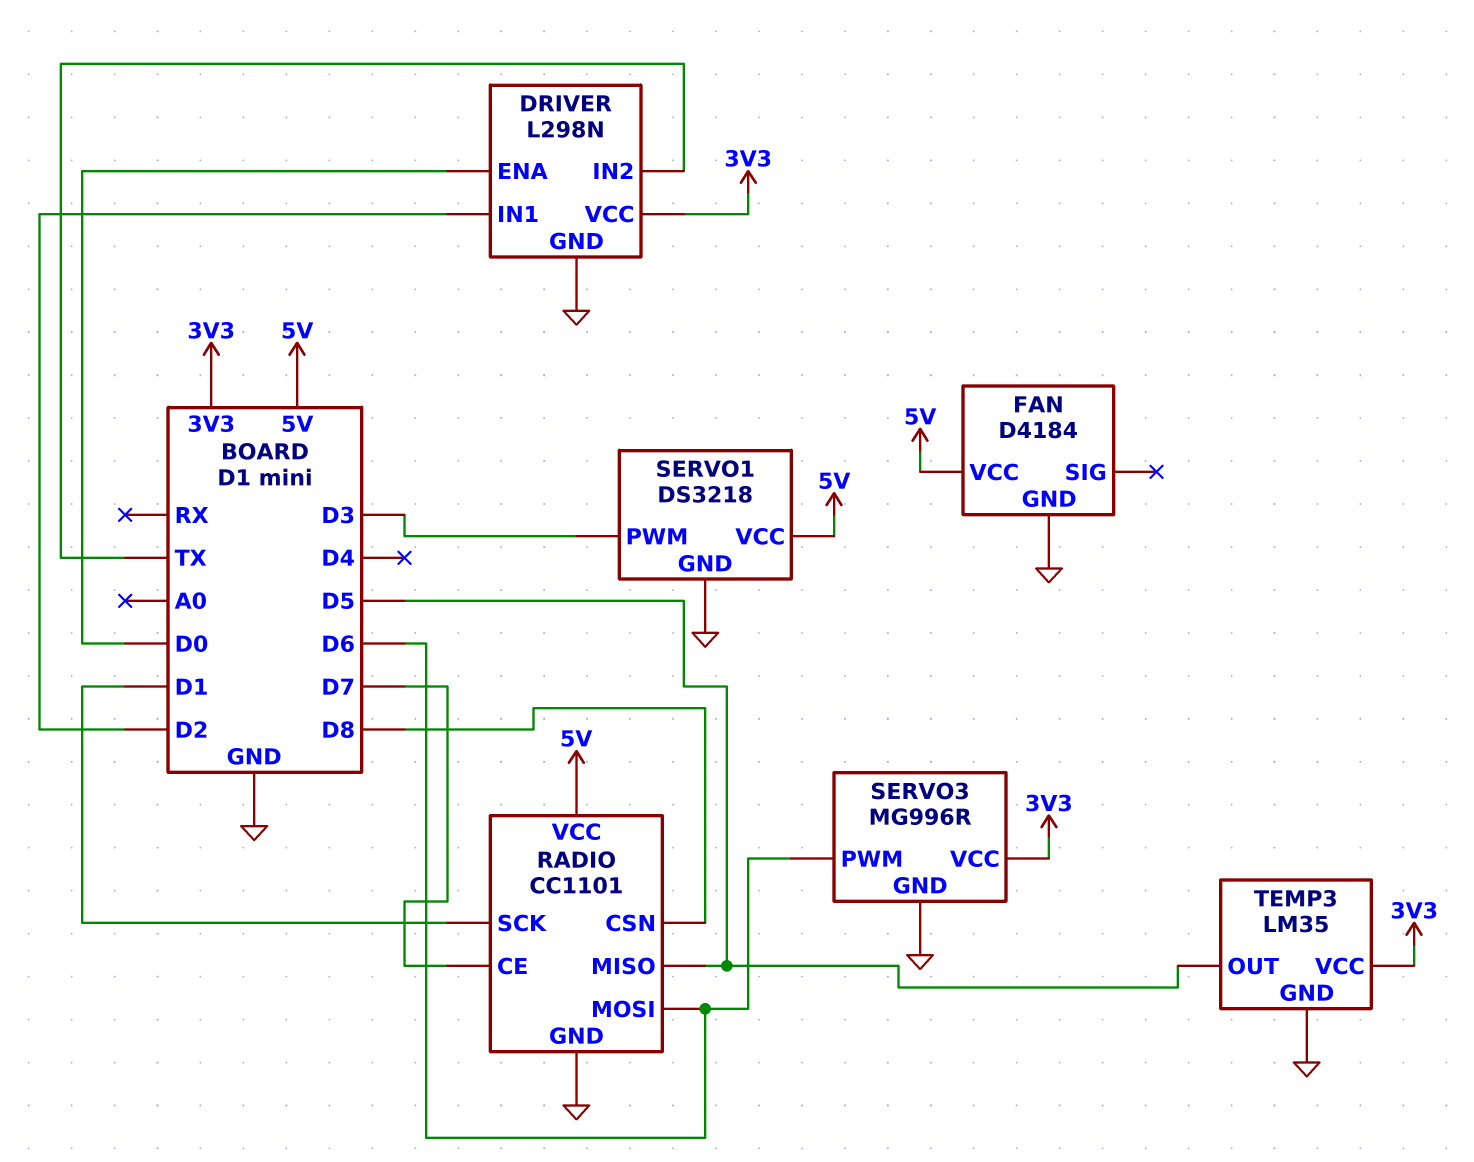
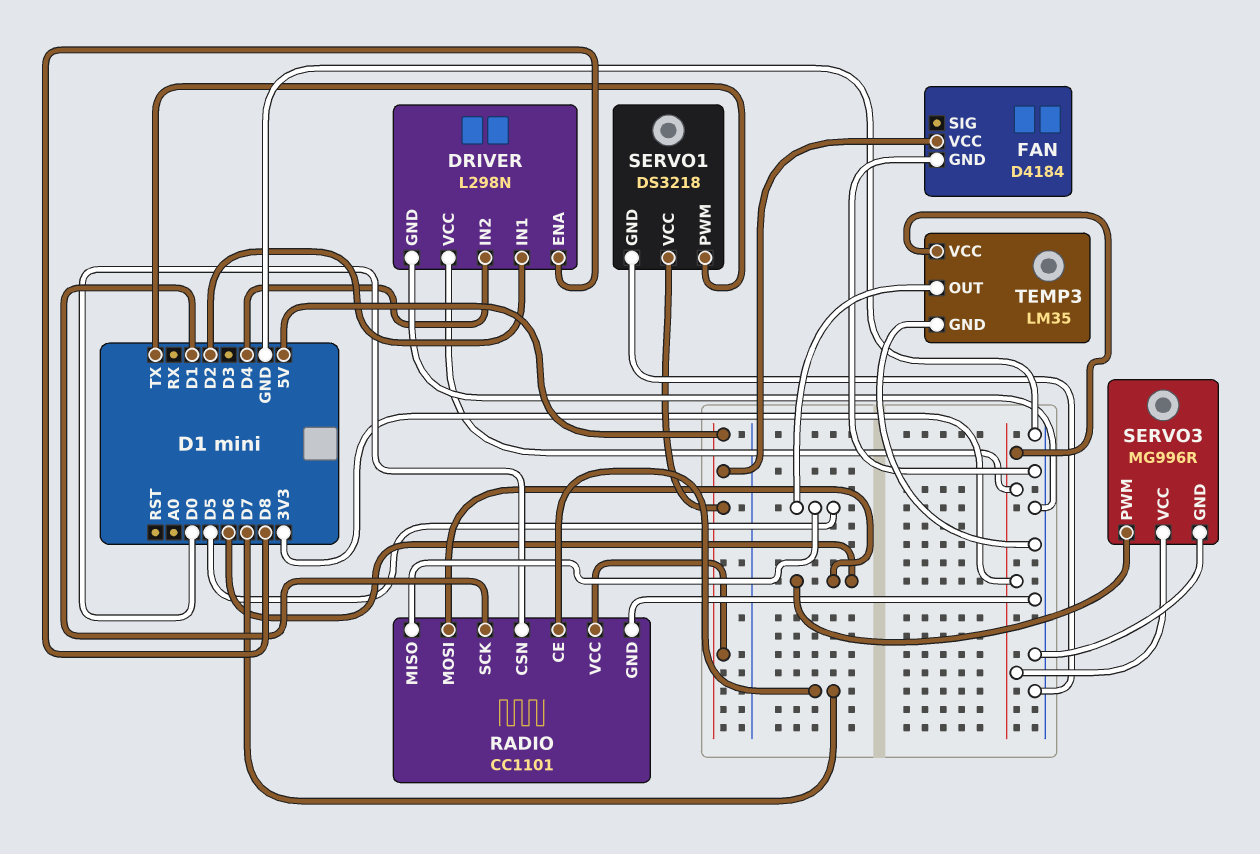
DRIVER pin ENA: D0 -> D8
DRIVER pin IN2: TX -> D4
RADIO pin CSN: D8 -> D0
SERVO1 pin PWM: D3 -> TX

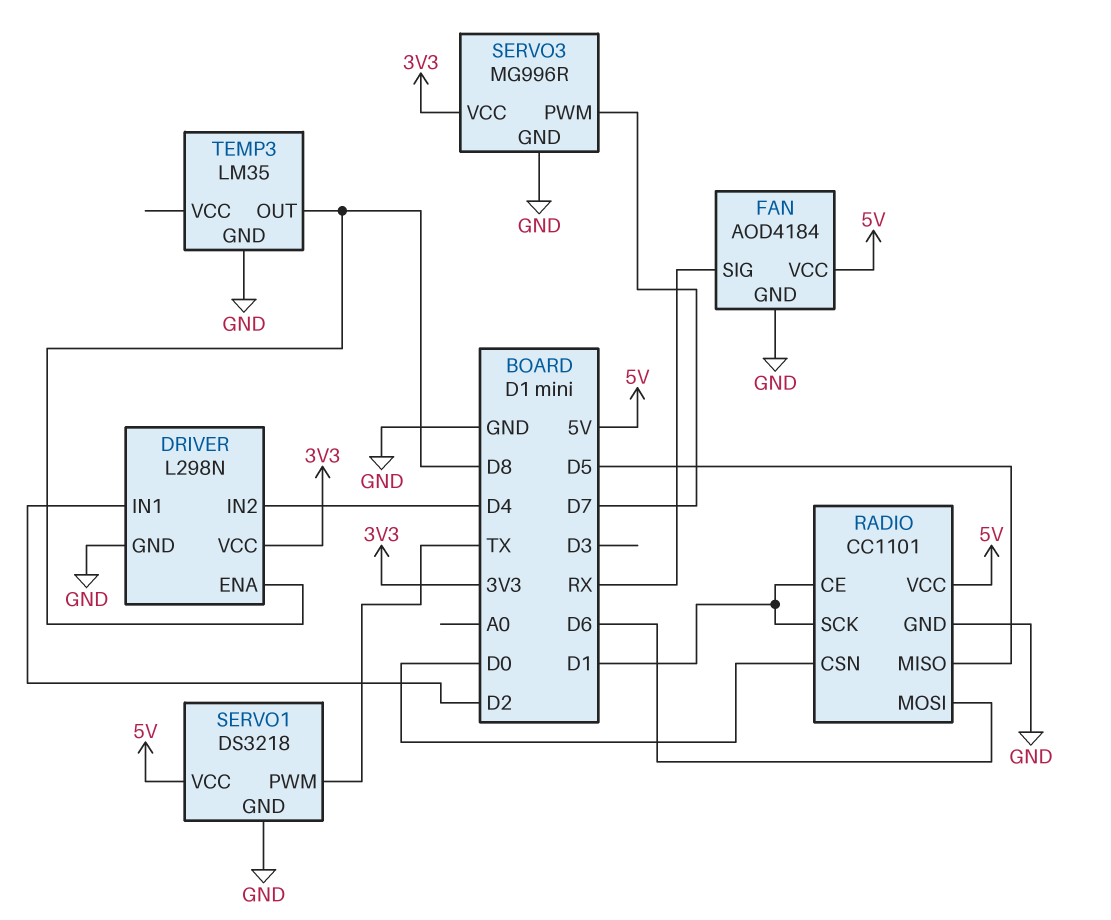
FAN: D4184 -> AOD4184
FAN pin SIG: none -> RX
RADIO pin CE: D7 -> D1
SERVO3 pin PWM: D6 -> D7
TEMP3 pin OUT: D5 -> D8
TEMP3 pin VCC: 3V3 -> none

